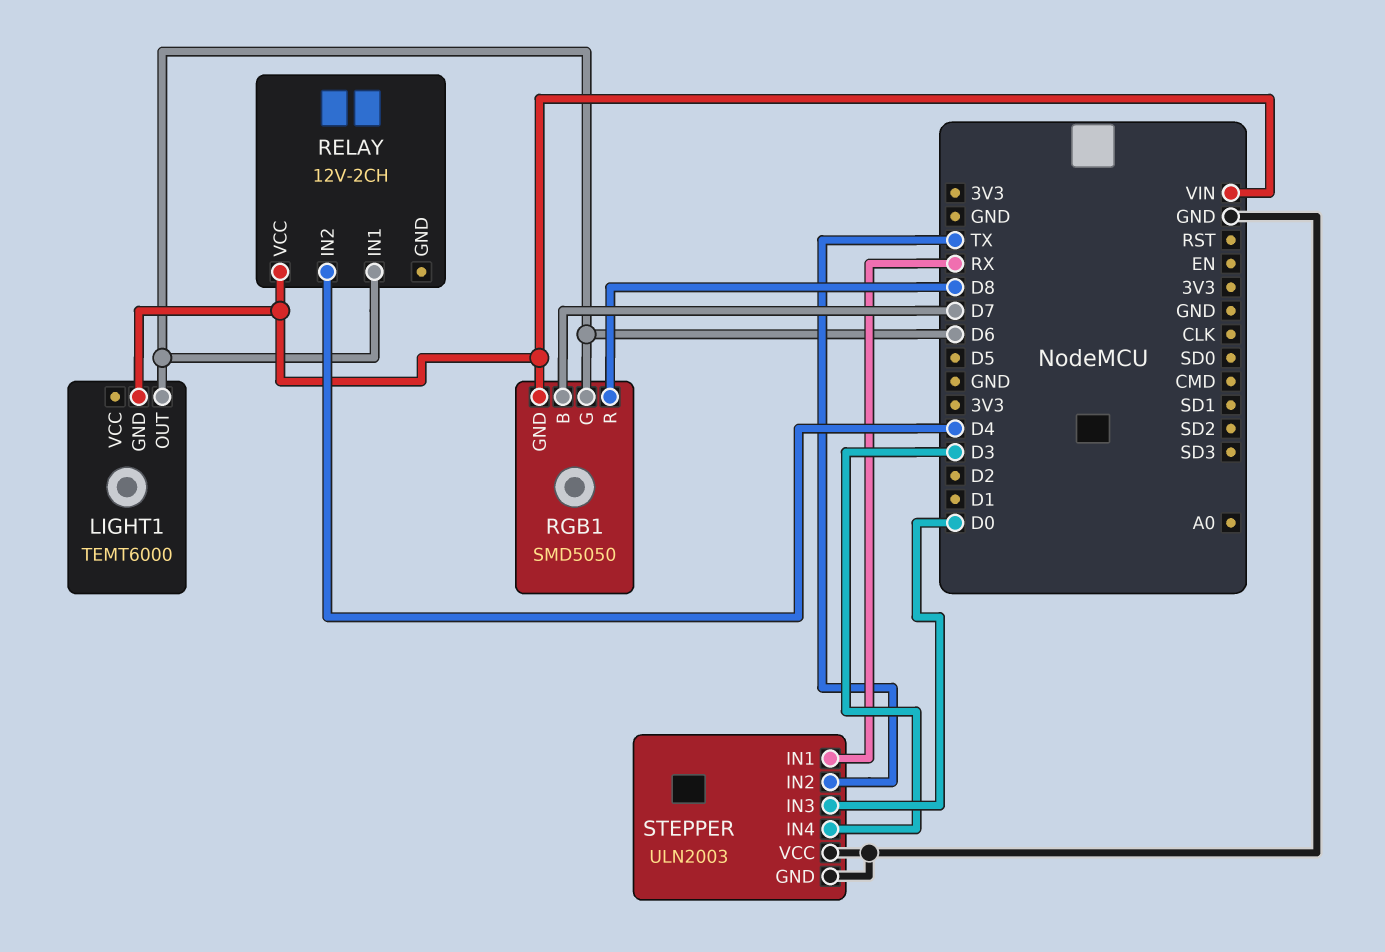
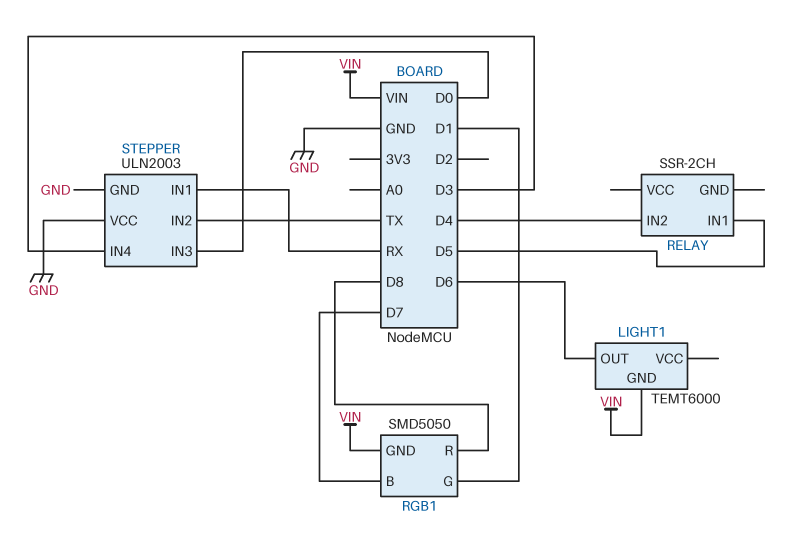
RELAY: 12V-2CH -> SSR-2CH
RELAY pin IN1: D6 -> D5
RELAY pin VCC: VIN -> none
RGB1 pin G: D6 -> D1

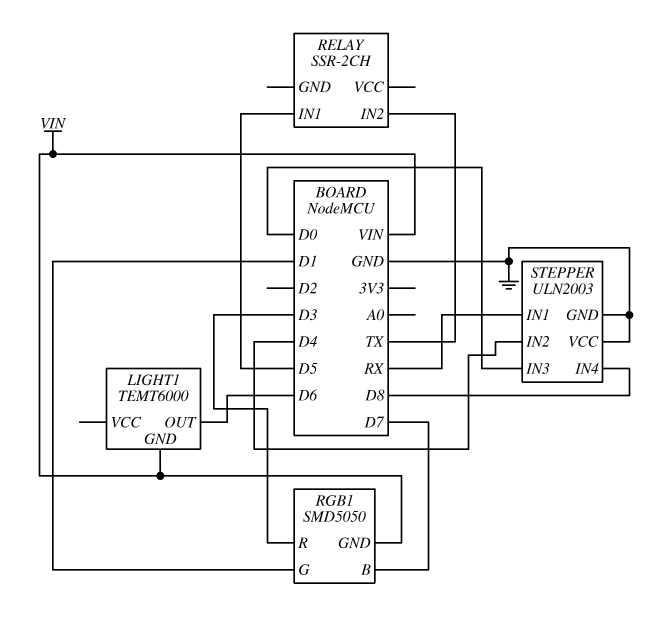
RELAY pin IN2: D4 -> TX
RGB1 pin R: D8 -> D3
STEPPER pin IN2: TX -> D4
STEPPER pin IN4: D3 -> D8

